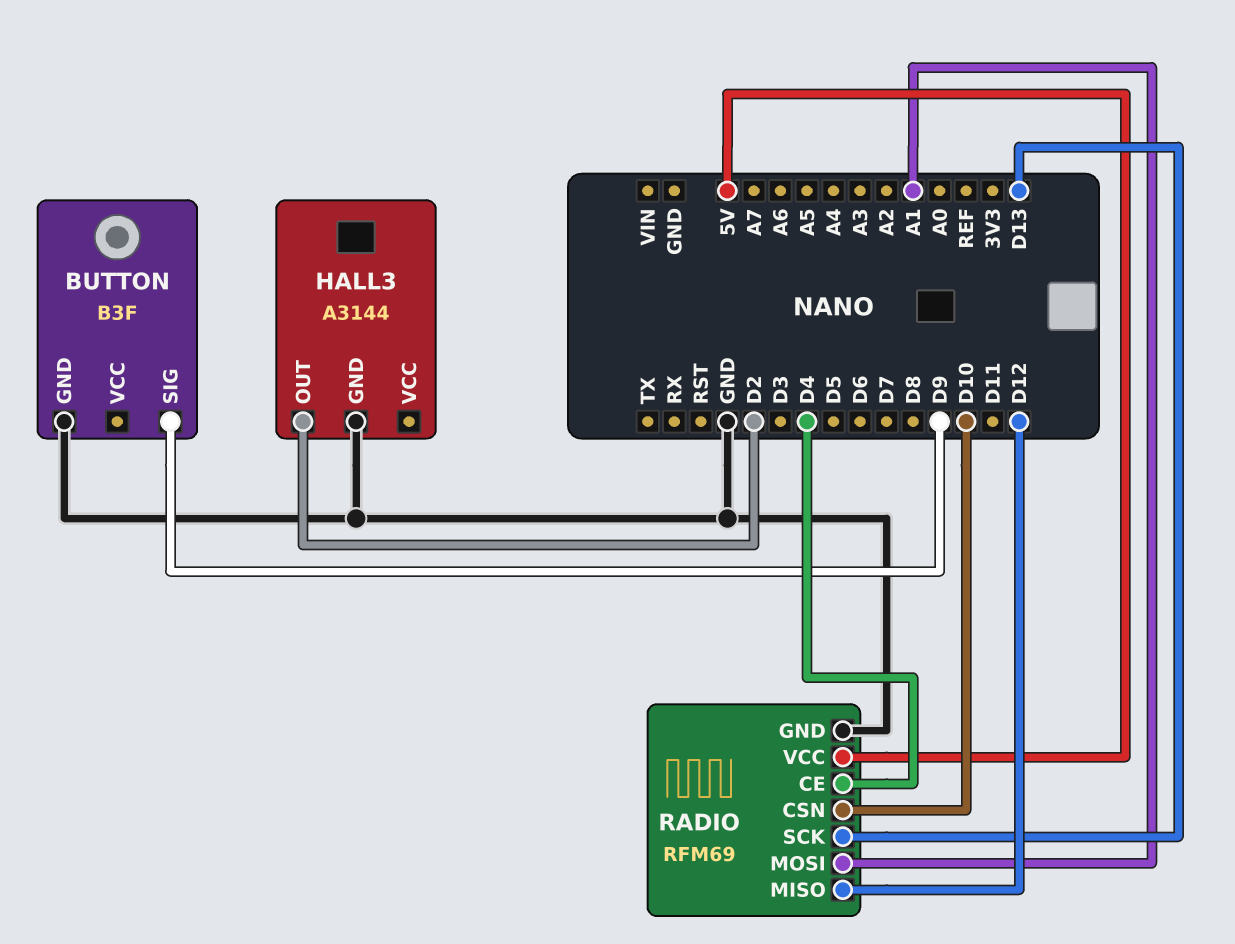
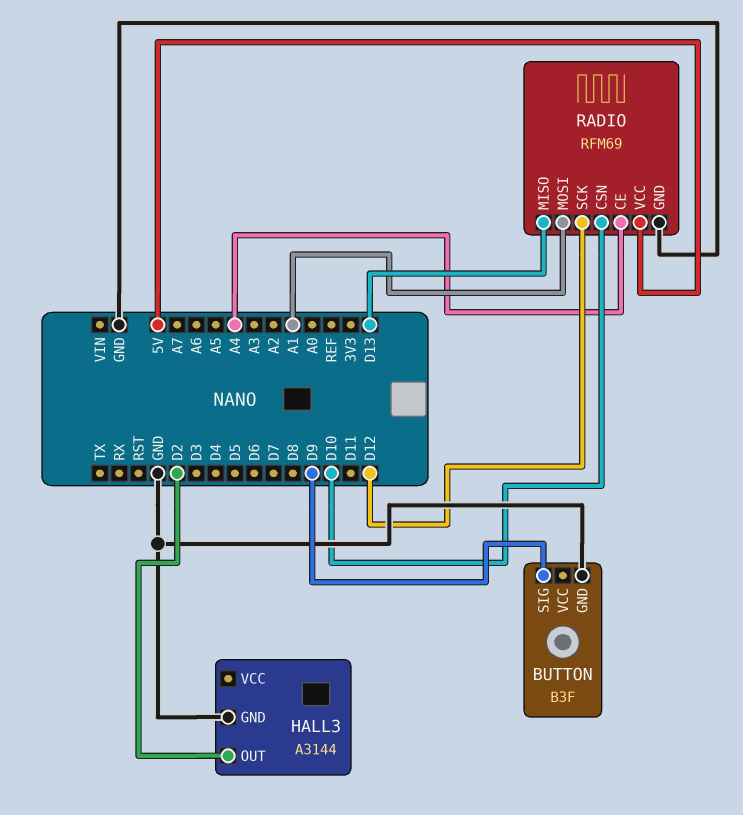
RADIO pin CE: D4 -> A4
RADIO pin MISO: D12 -> D13
RADIO pin SCK: D13 -> D12

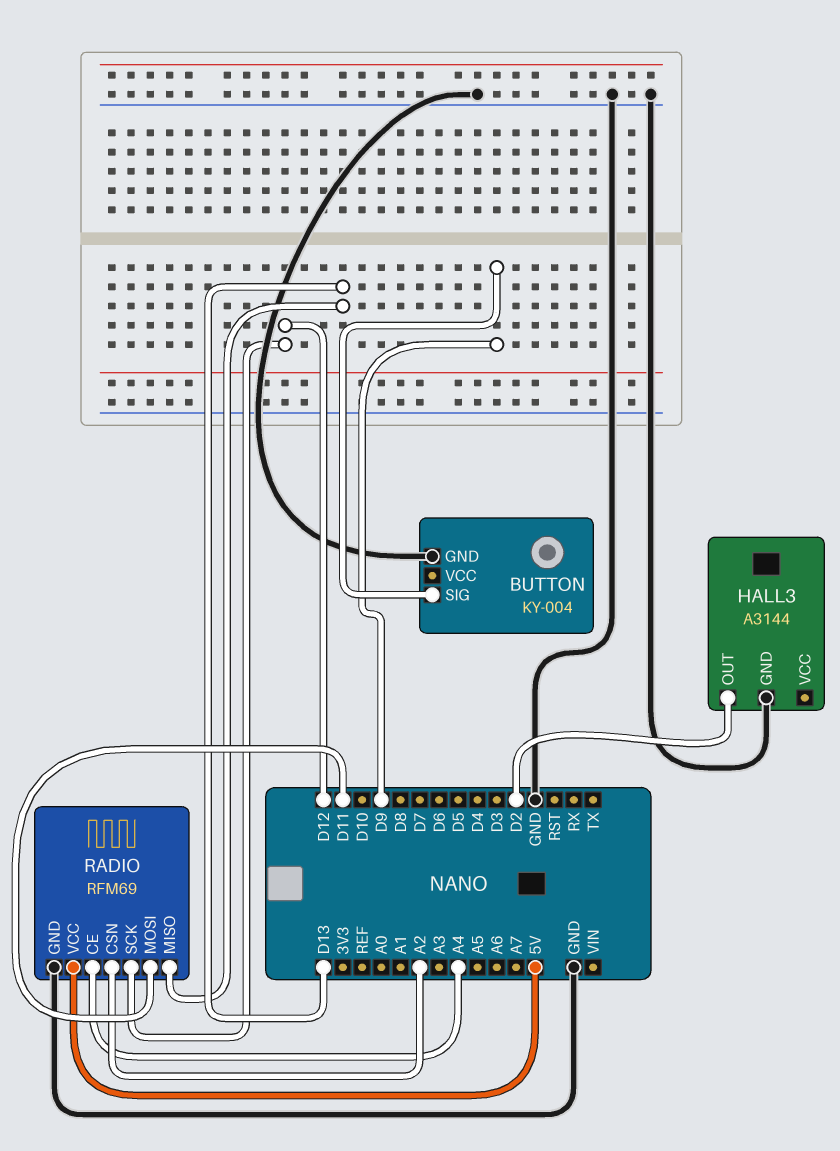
BUTTON: B3F -> KY-004
RADIO pin CSN: D10 -> A2
RADIO pin MOSI: A1 -> D11

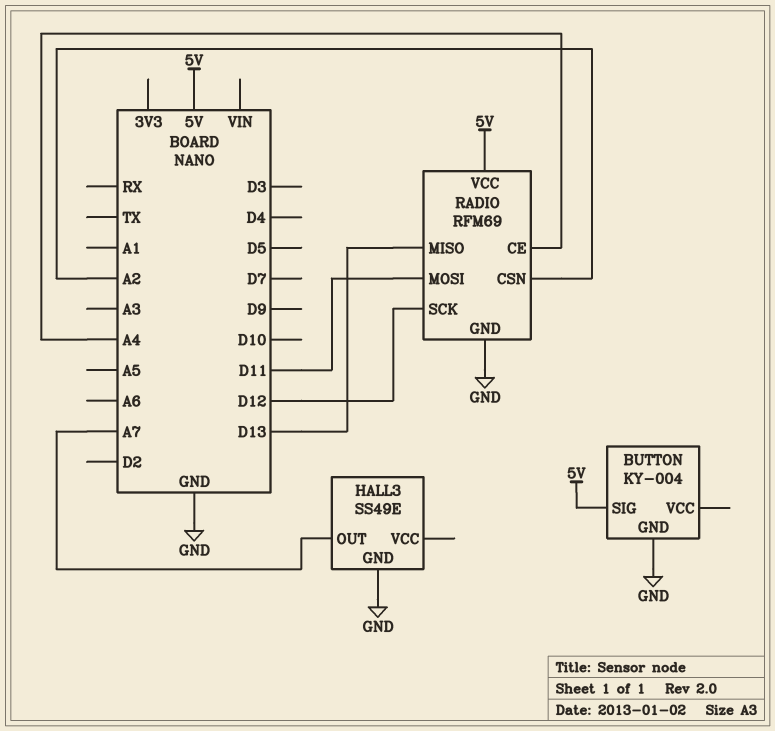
BUTTON pin SIG: D9 -> 5V
HALL3: A3144 -> SS49E
HALL3 pin OUT: D2 -> A7

